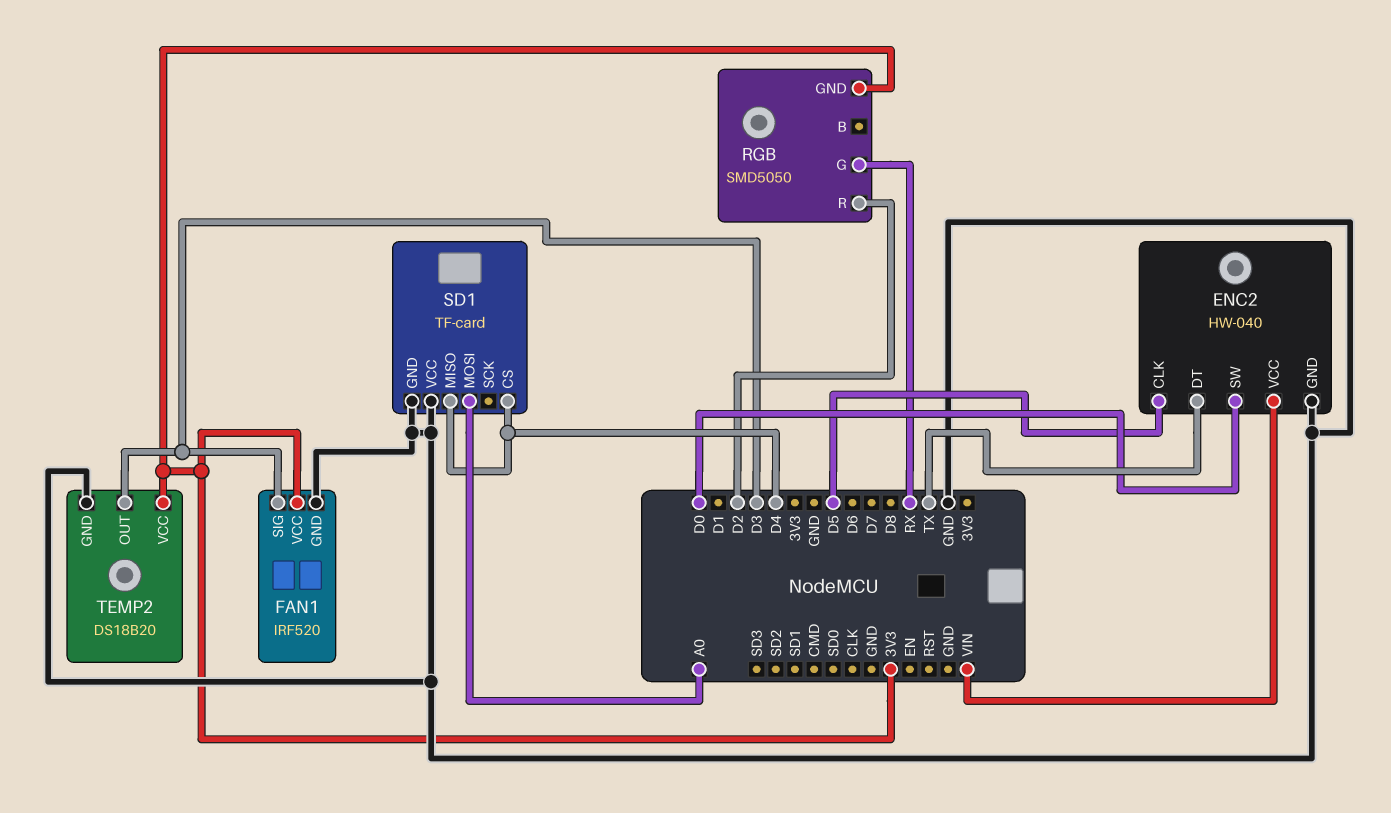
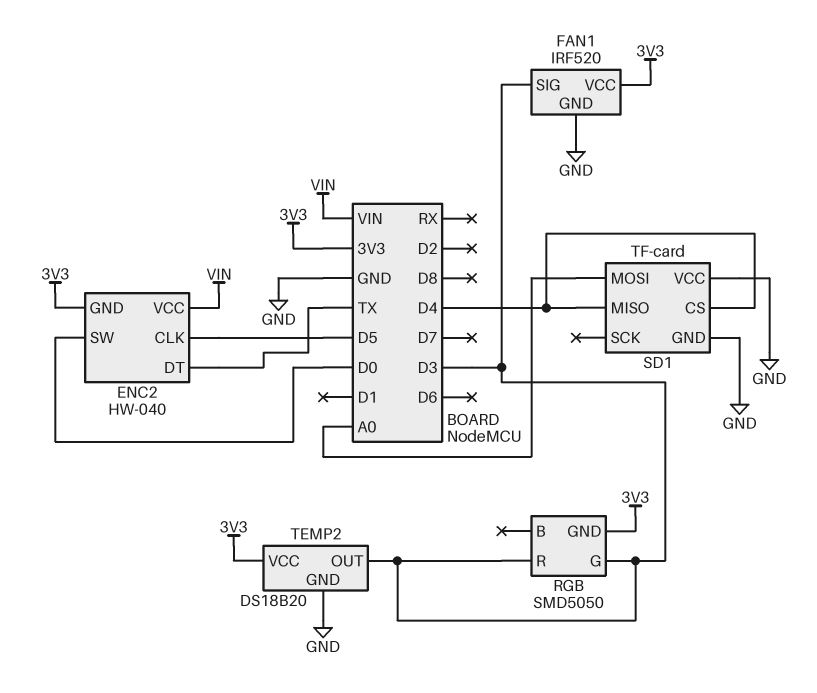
ENC2 pin GND: GND -> 3V3
RGB pin G: RX -> D3
RGB pin R: D2 -> D3

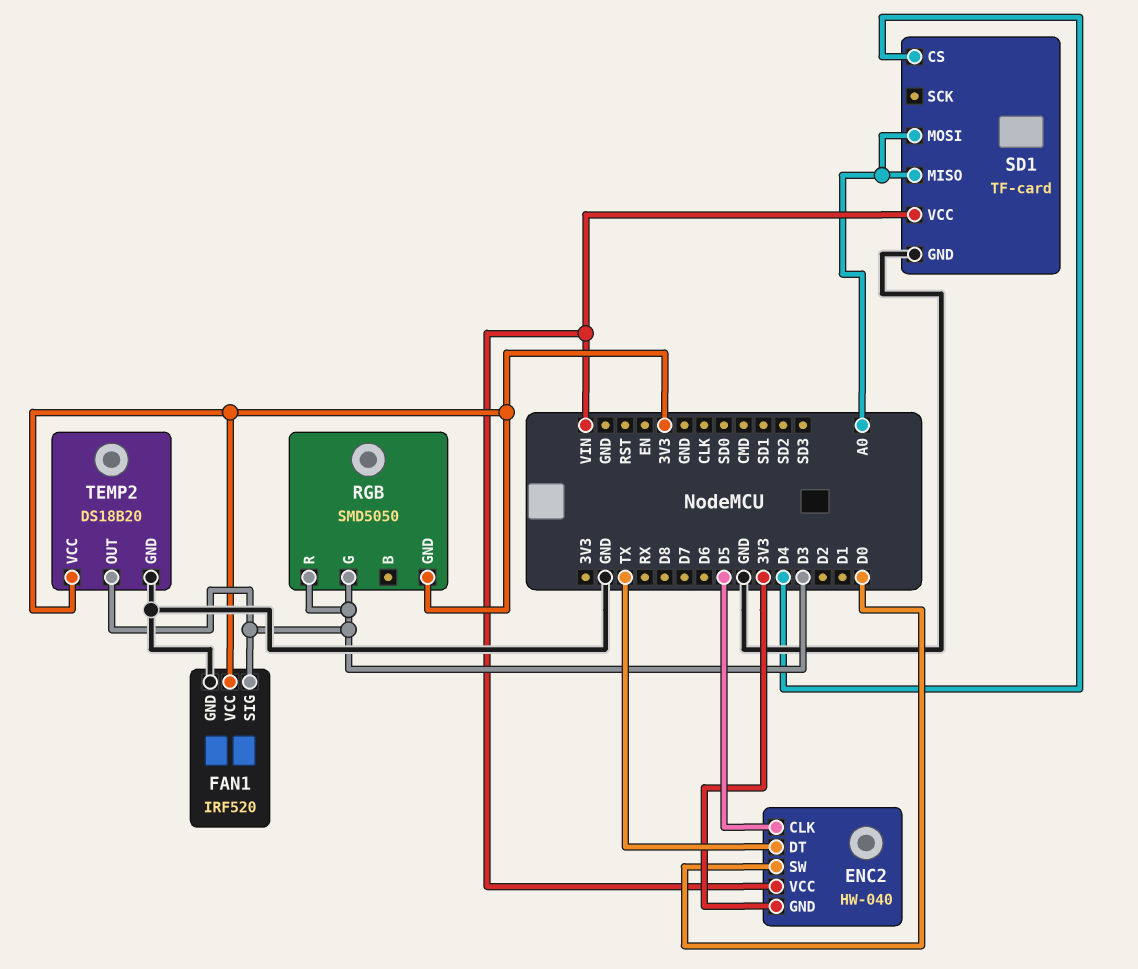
SD1 pin MISO: D4 -> A0
SD1 pin VCC: GND -> VIN

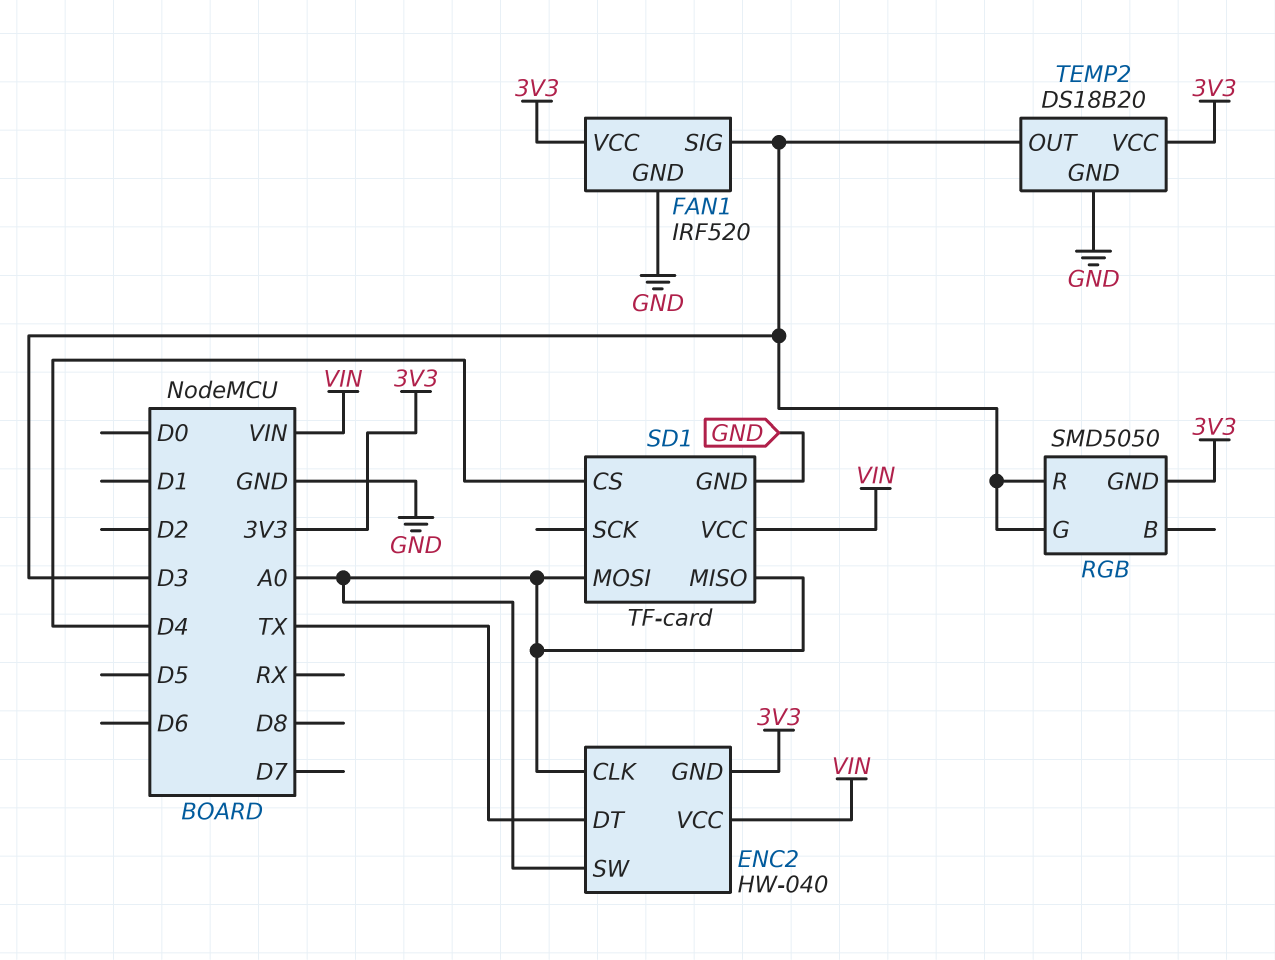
ENC2 pin CLK: D5 -> A0
ENC2 pin SW: D0 -> A0

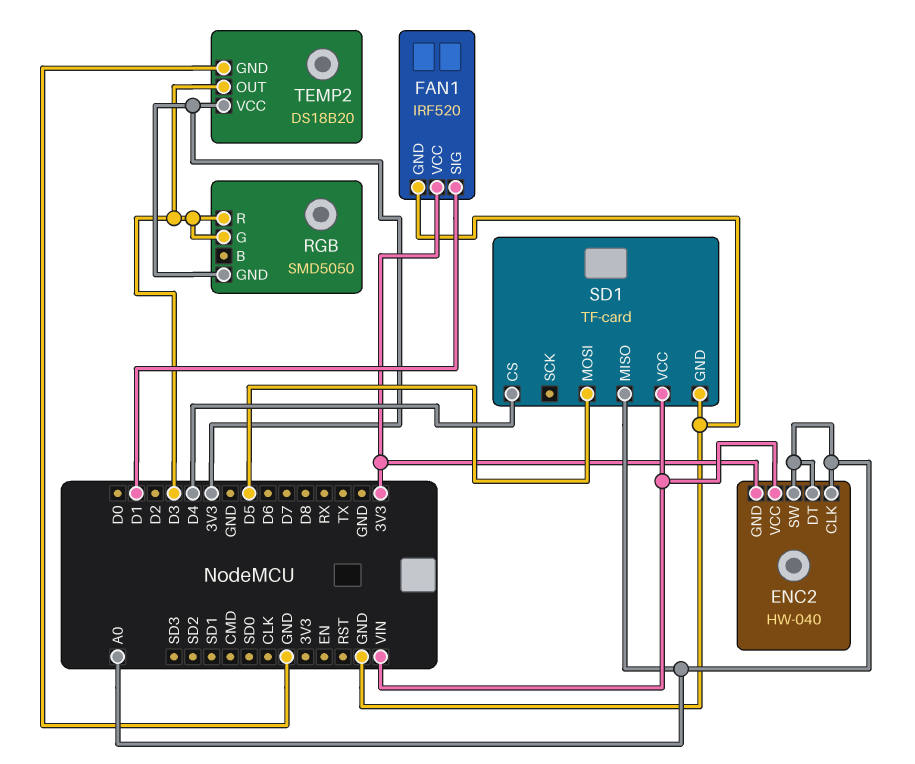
ENC2 pin DT: TX -> A0
FAN1 pin SIG: D3 -> D1
SD1 pin MOSI: A0 -> D5

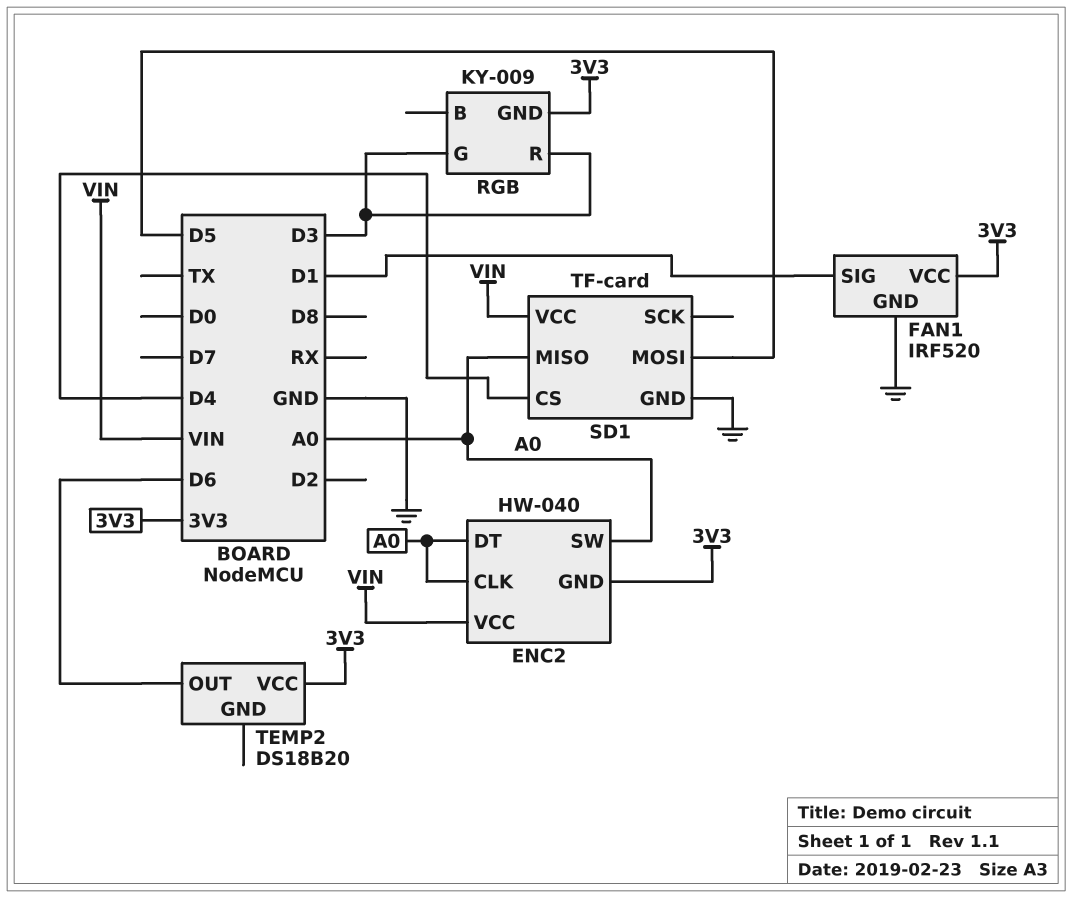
RGB: SMD5050 -> KY-009
TEMP2 pin GND: GND -> none
TEMP2 pin OUT: D3 -> D6

